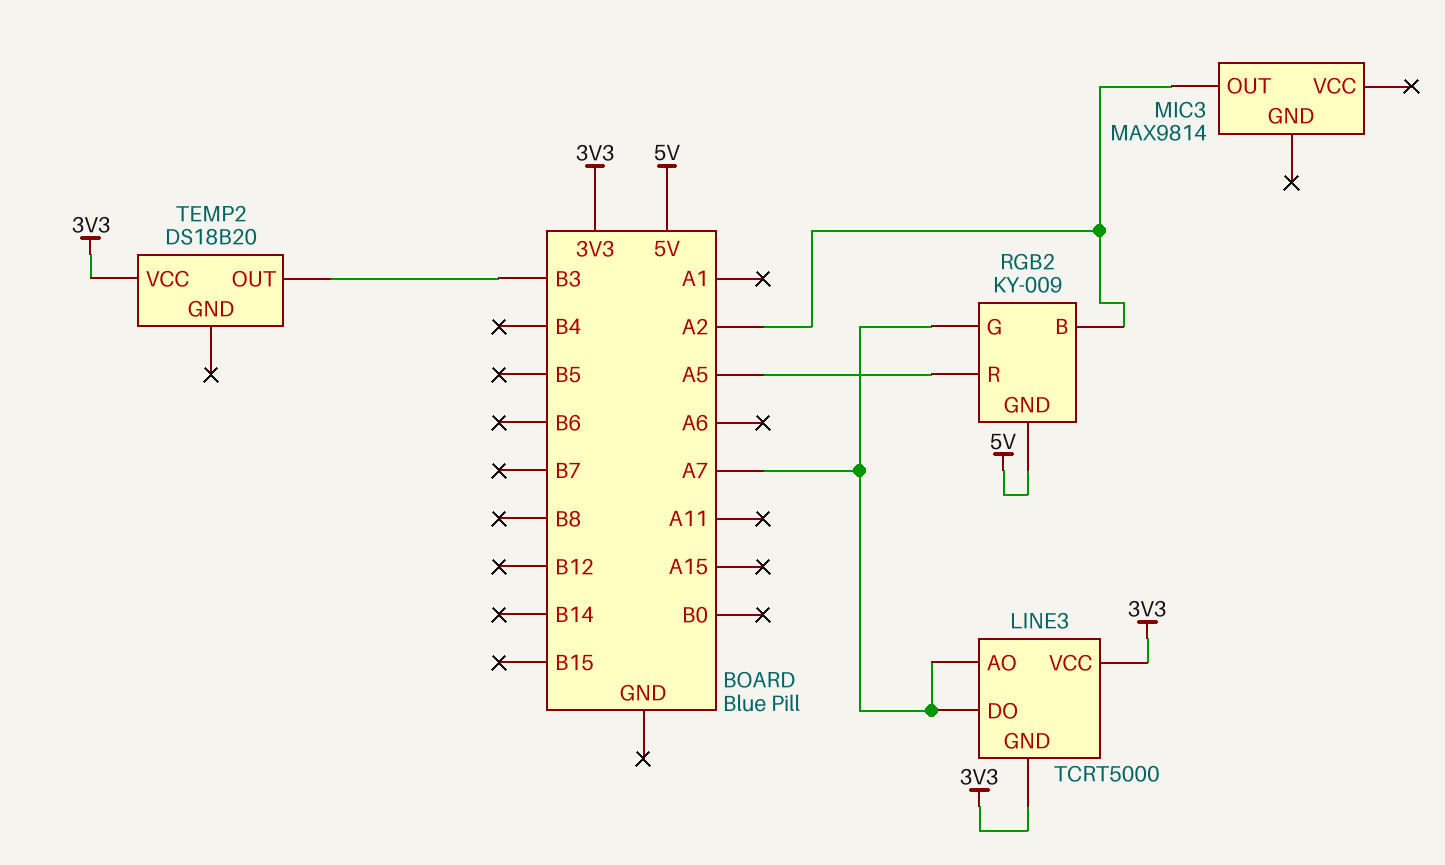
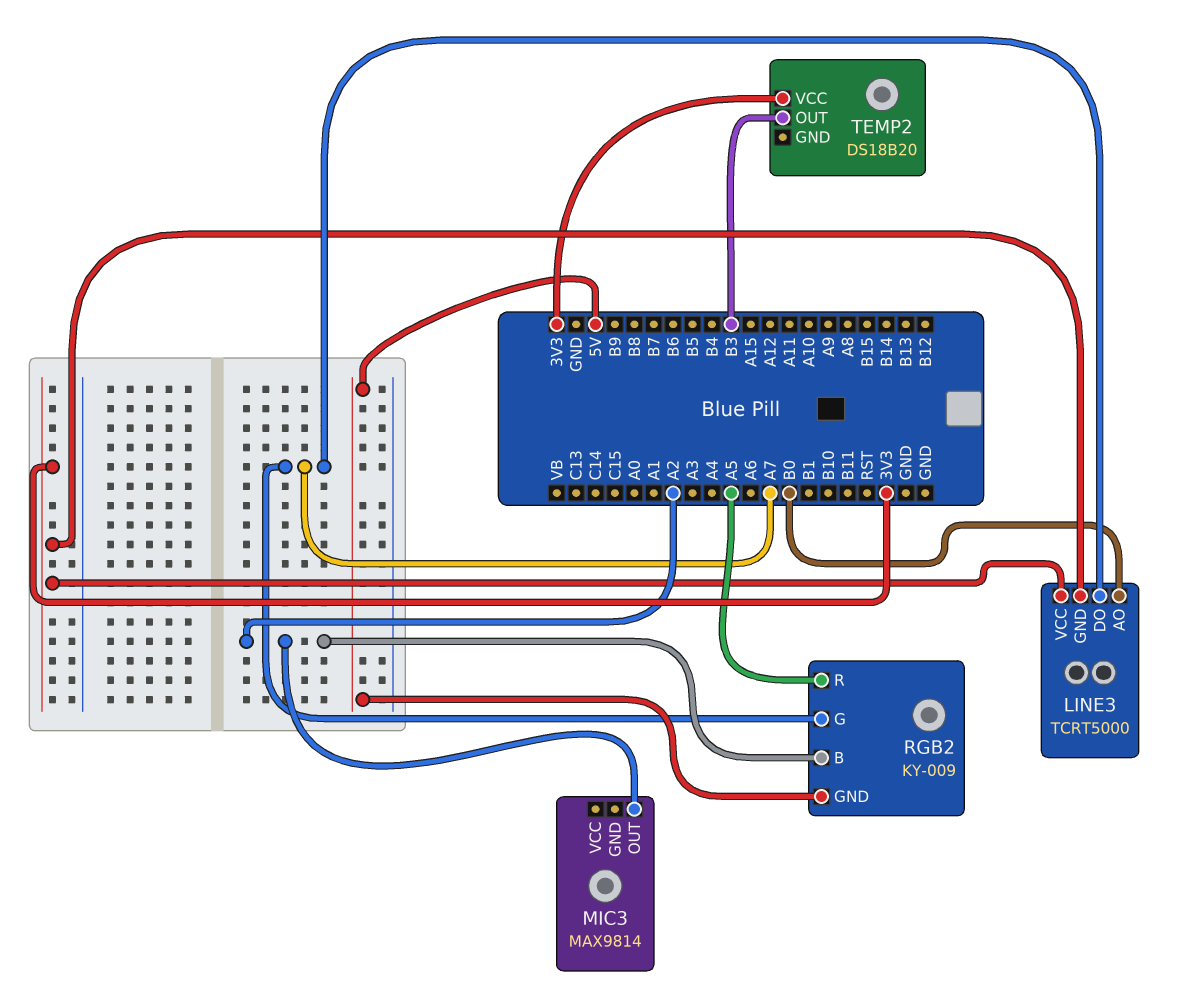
LINE3 pin AO: A7 -> B0

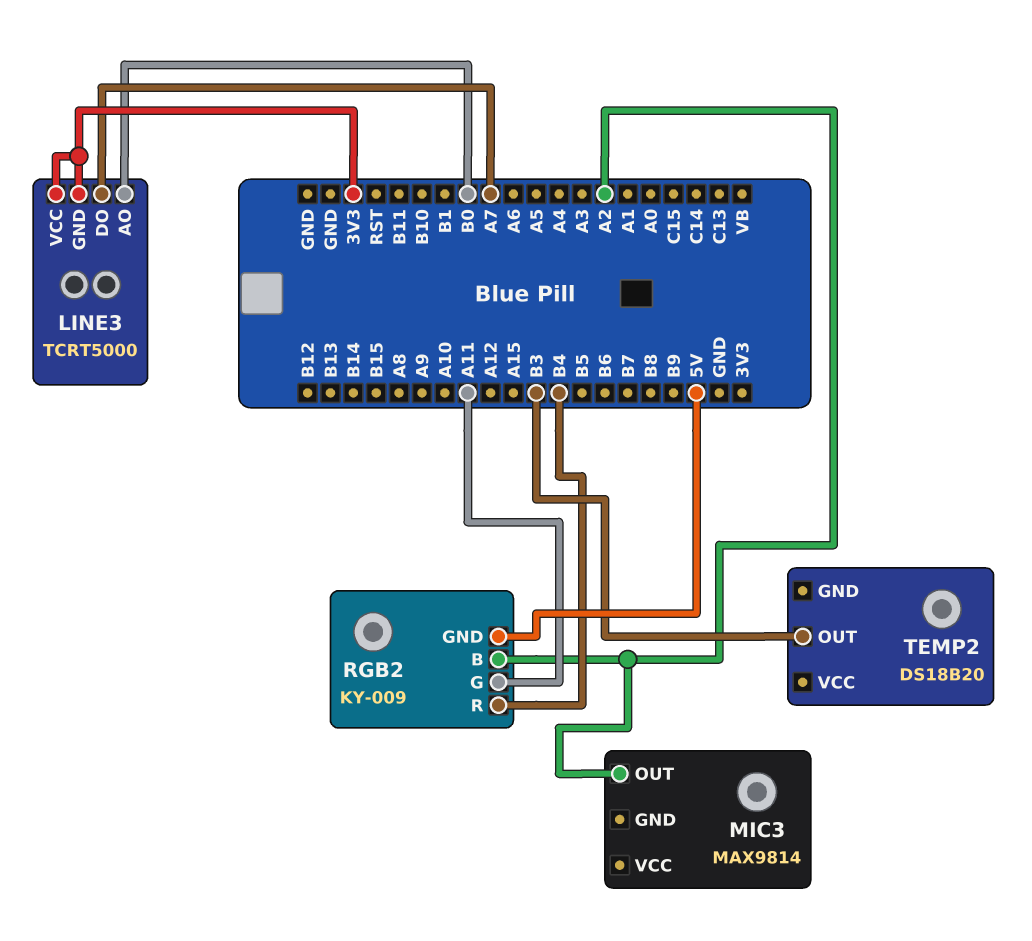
RGB2 pin G: A7 -> A11
RGB2 pin R: A5 -> B4
TEMP2 pin VCC: 3V3 -> none

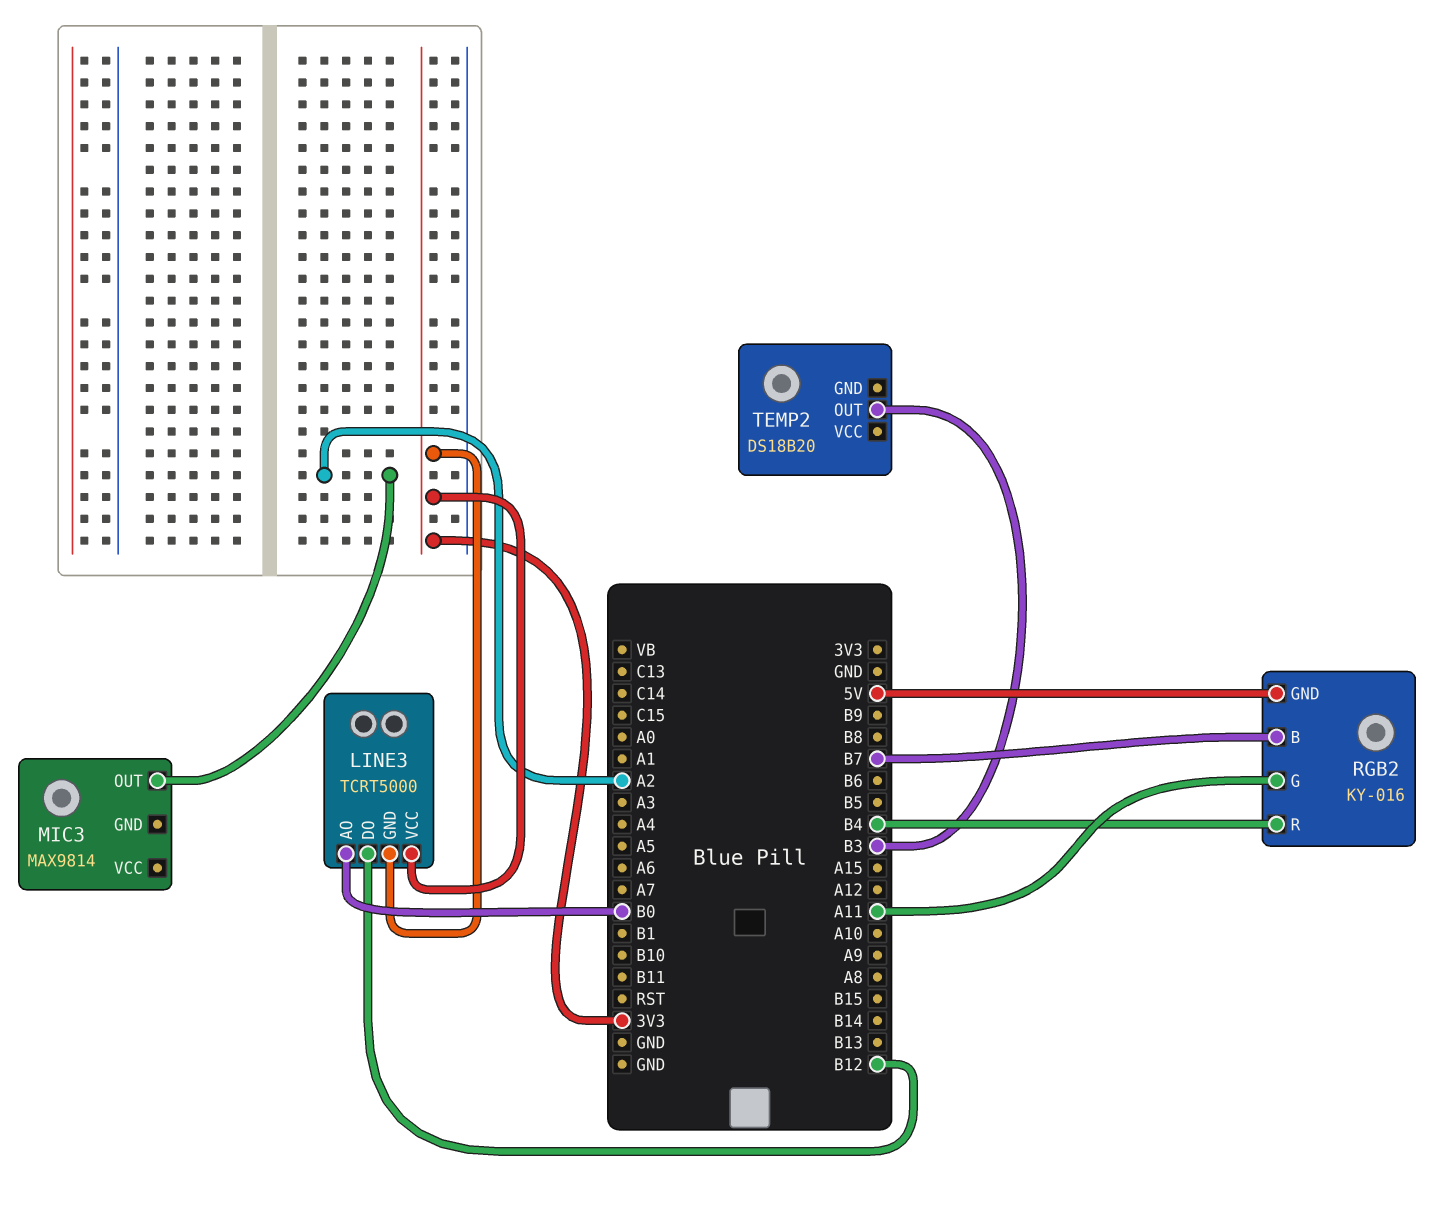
LINE3 pin DO: A7 -> B12
RGB2: KY-009 -> KY-016
RGB2 pin B: A2 -> B7

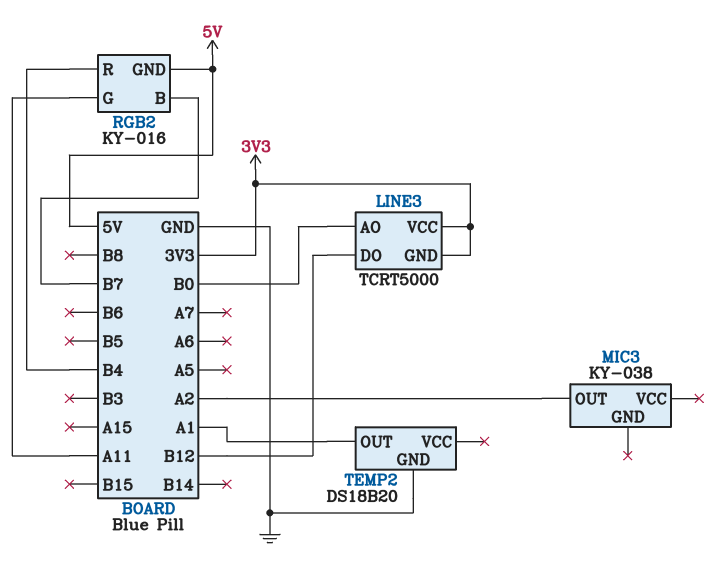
MIC3: MAX9814 -> KY-038
TEMP2 pin GND: none -> GND
TEMP2 pin OUT: B3 -> A1

